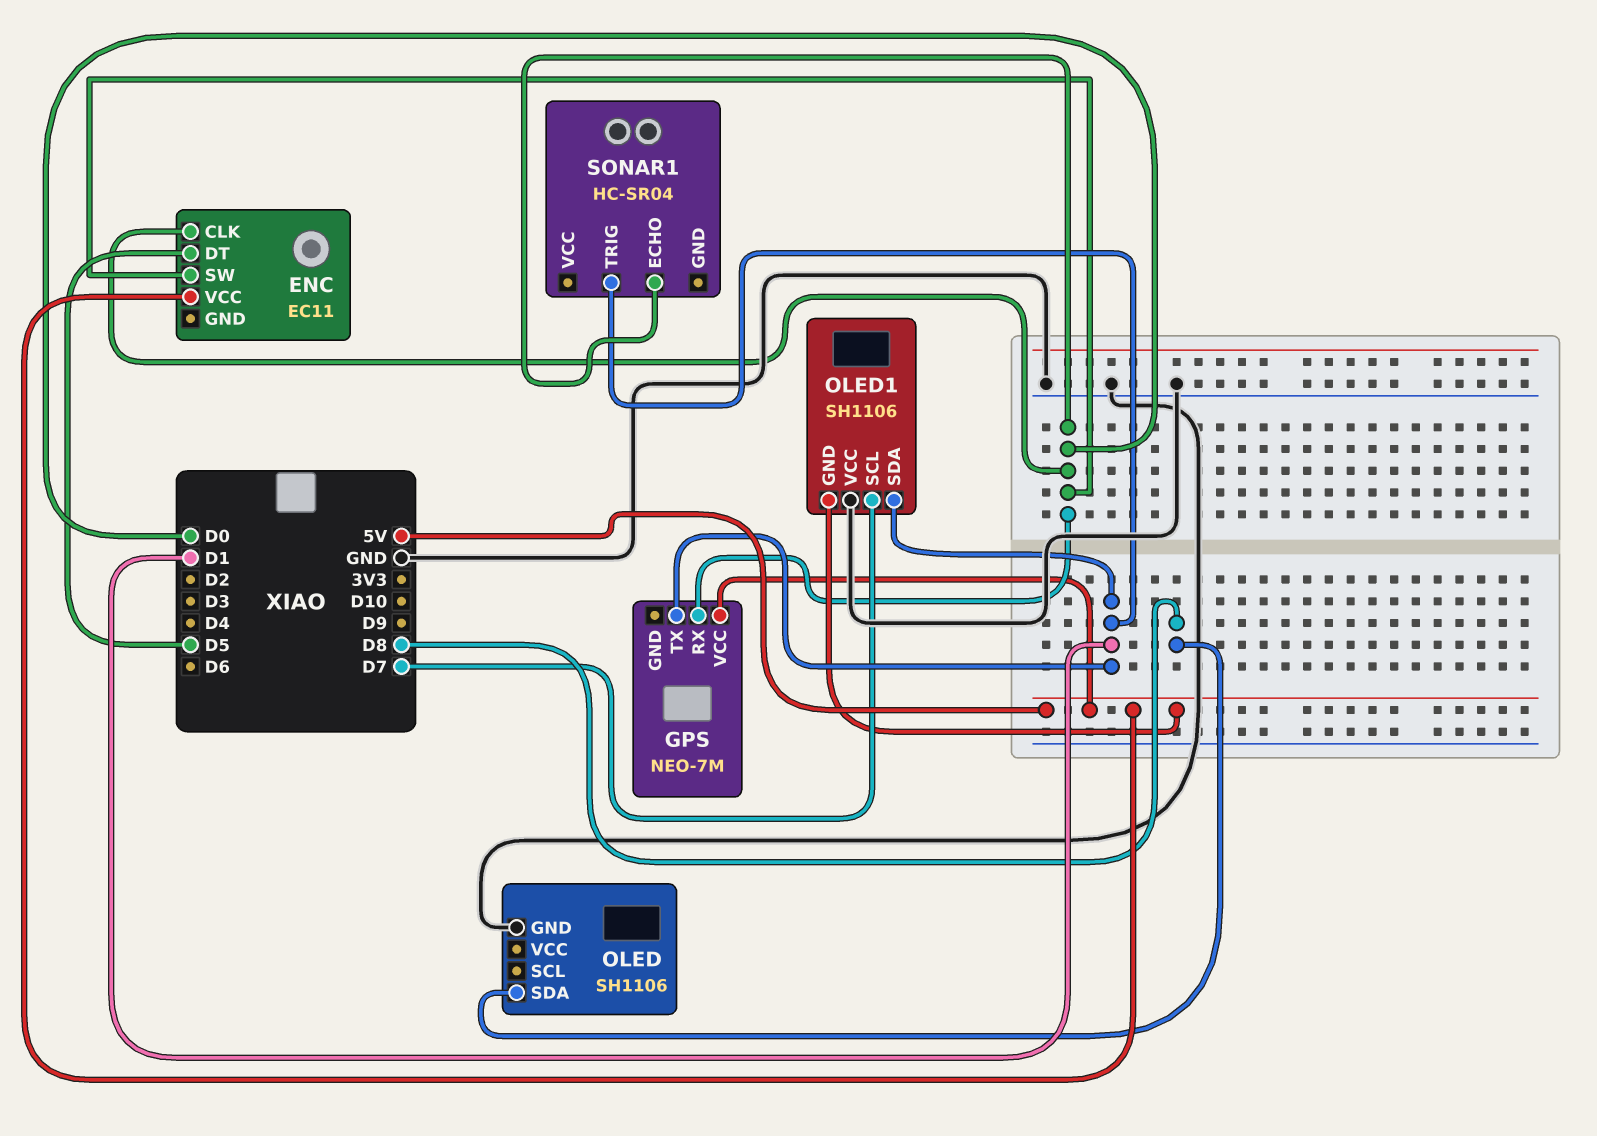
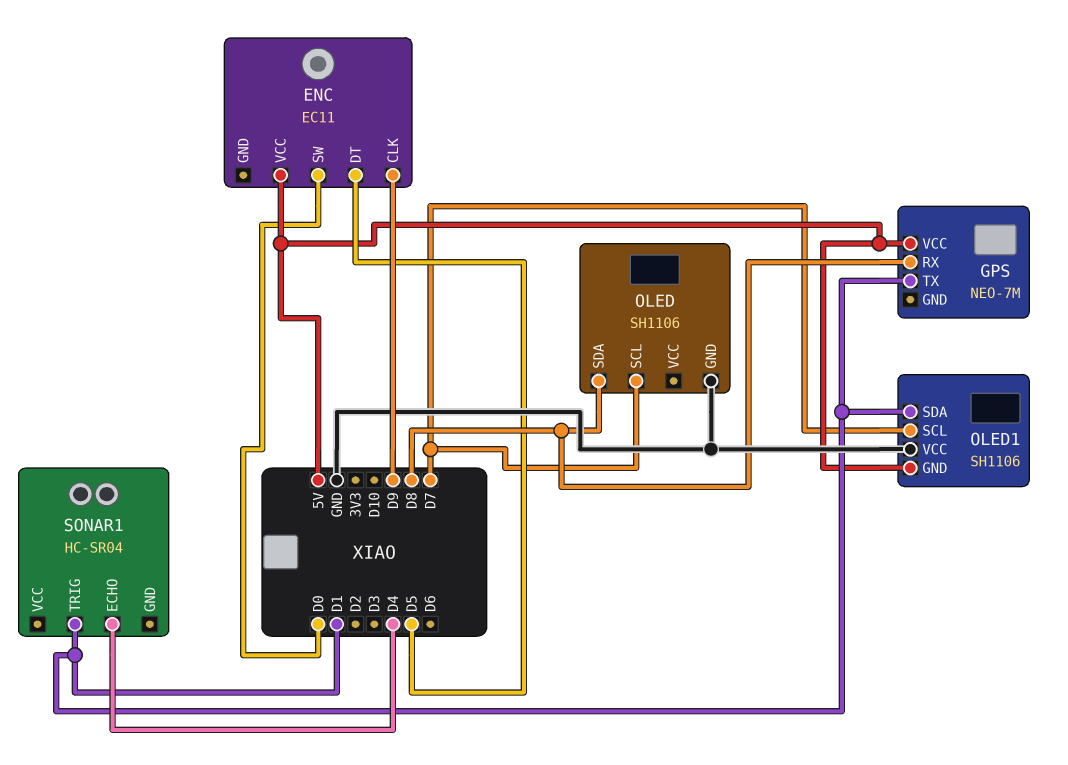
ENC pin CLK: D0 -> D9
GPS pin RX: D0 -> D8
OLED pin SCL: none -> D7
SONAR1 pin ECHO: D0 -> D4

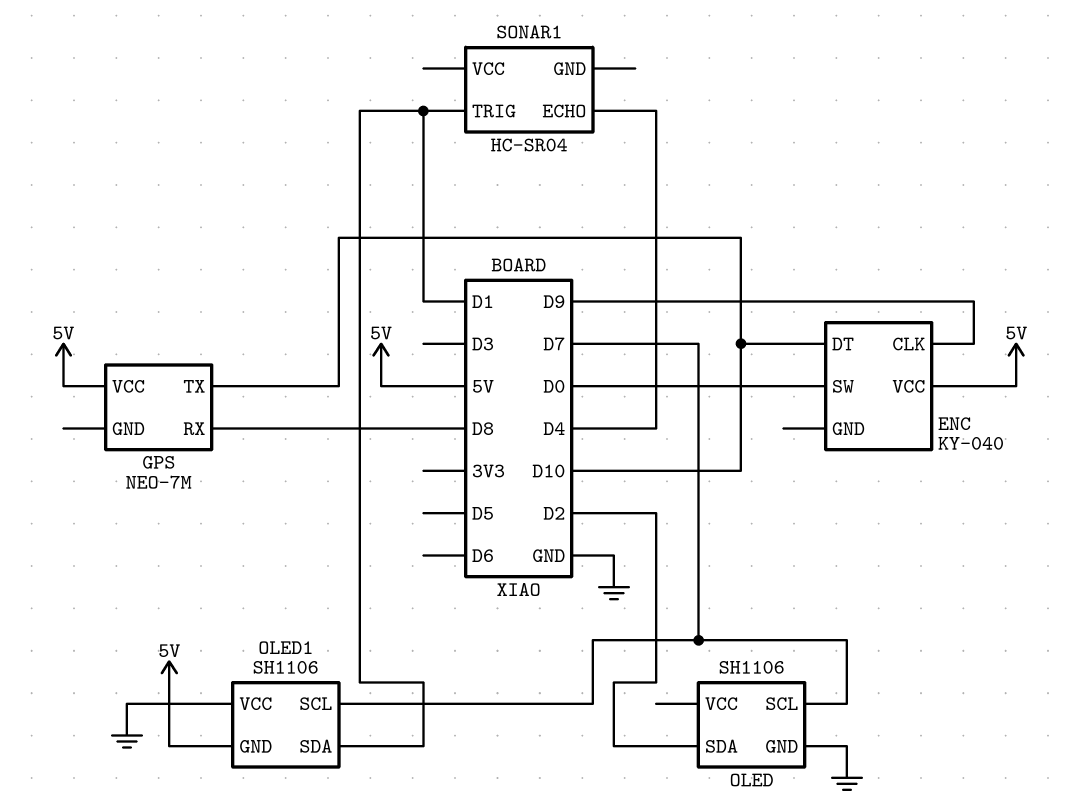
ENC: EC11 -> KY-040
ENC pin DT: D5 -> D10
GPS pin TX: D1 -> D10
OLED pin SDA: D8 -> D2

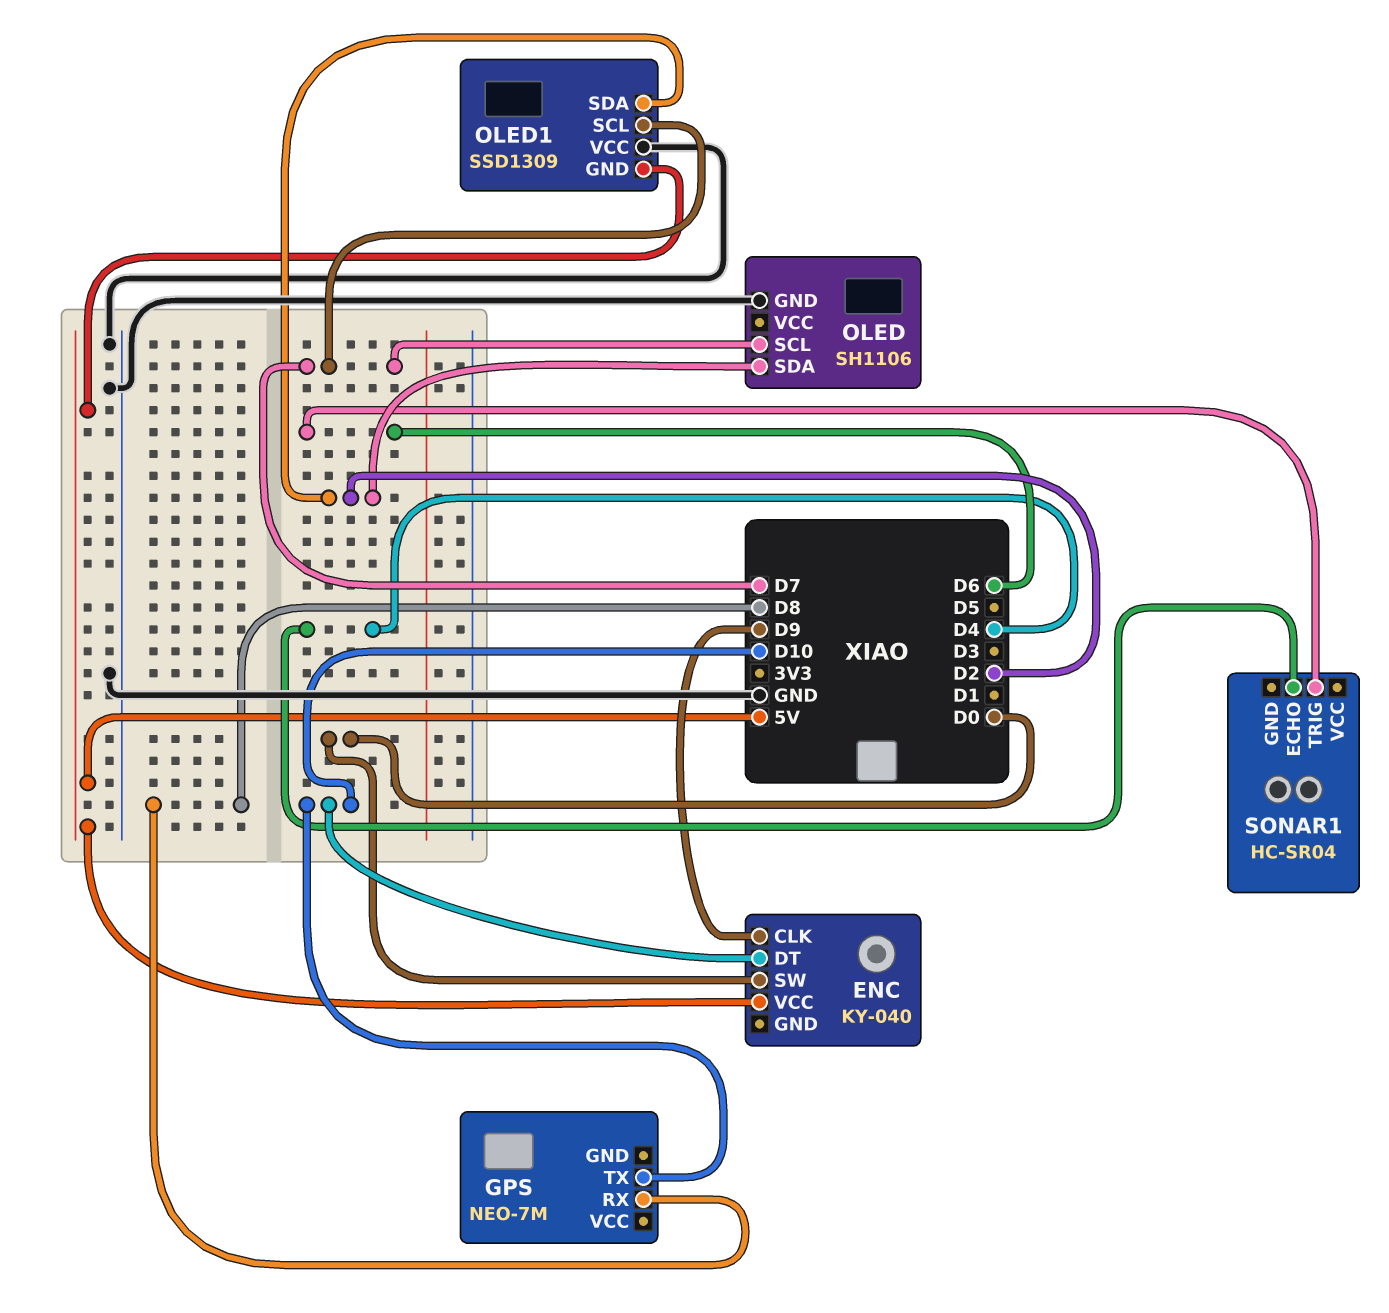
GPS pin VCC: 5V -> none
OLED1: SH1106 -> SSD1309
OLED1 pin SDA: D1 -> D2
SONAR1 pin TRIG: D1 -> D6

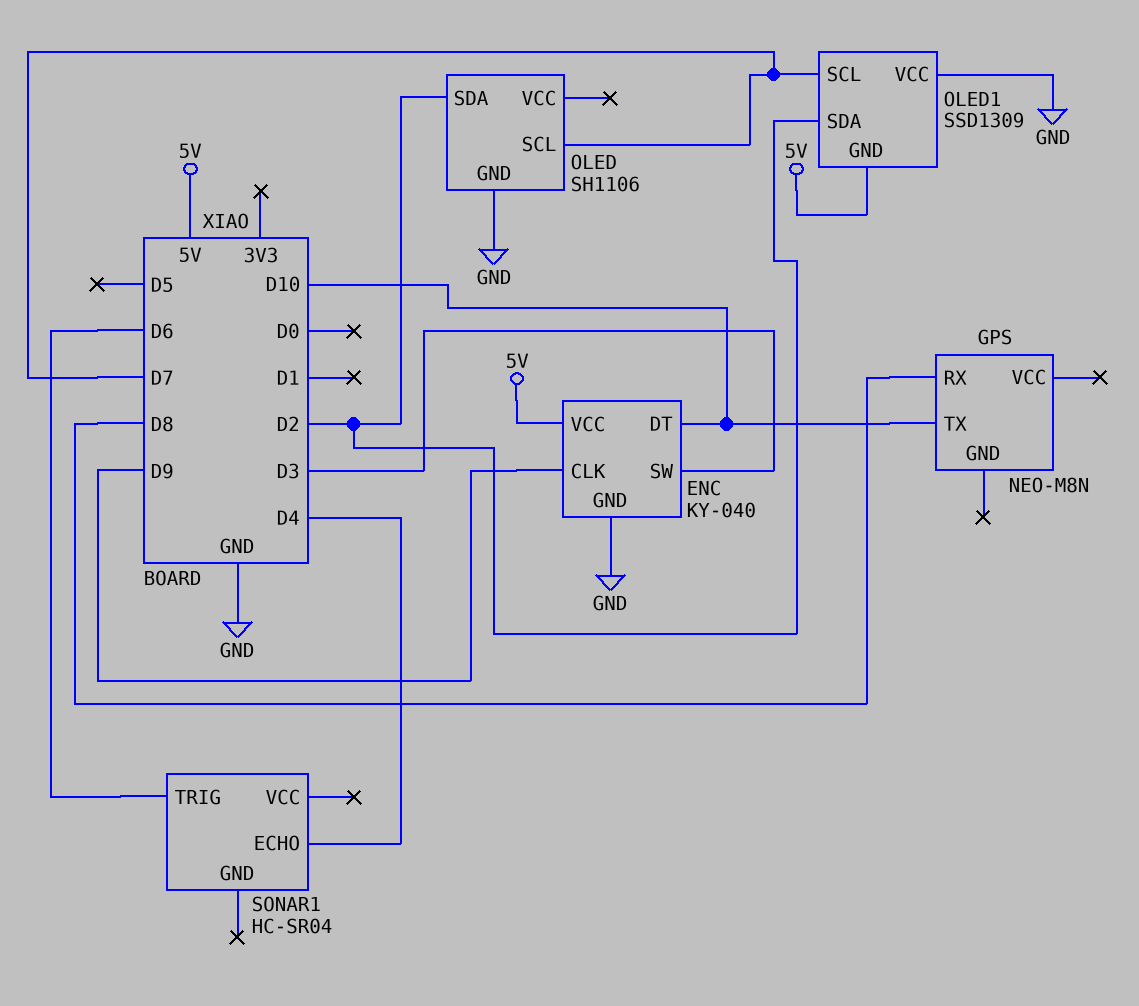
ENC pin GND: none -> GND
ENC pin SW: D0 -> D3
GPS: NEO-7M -> NEO-M8N

